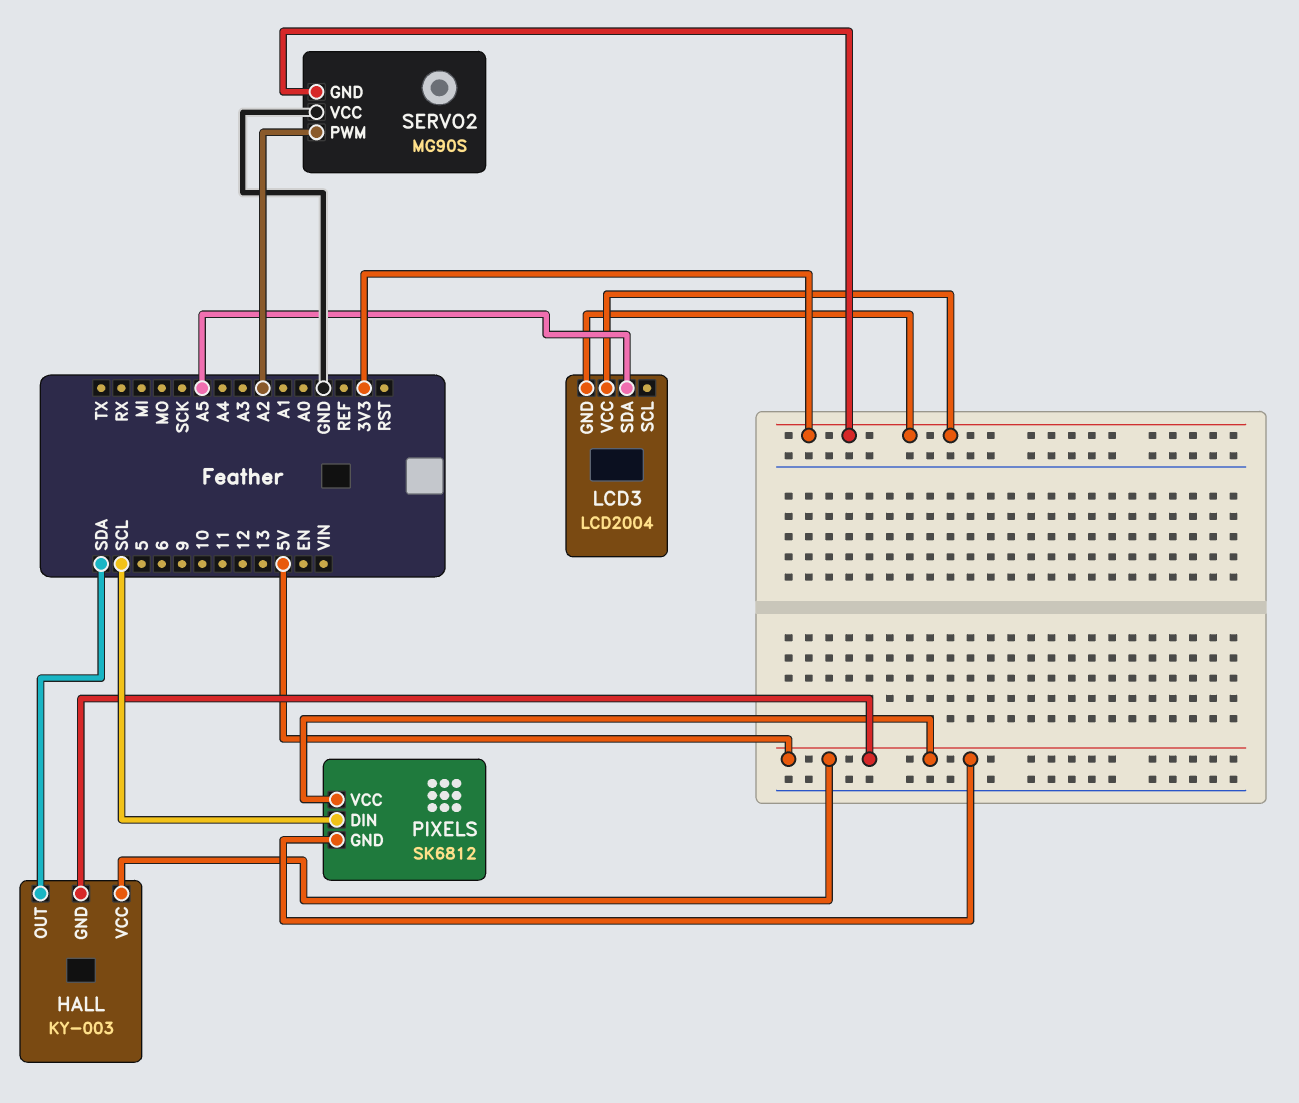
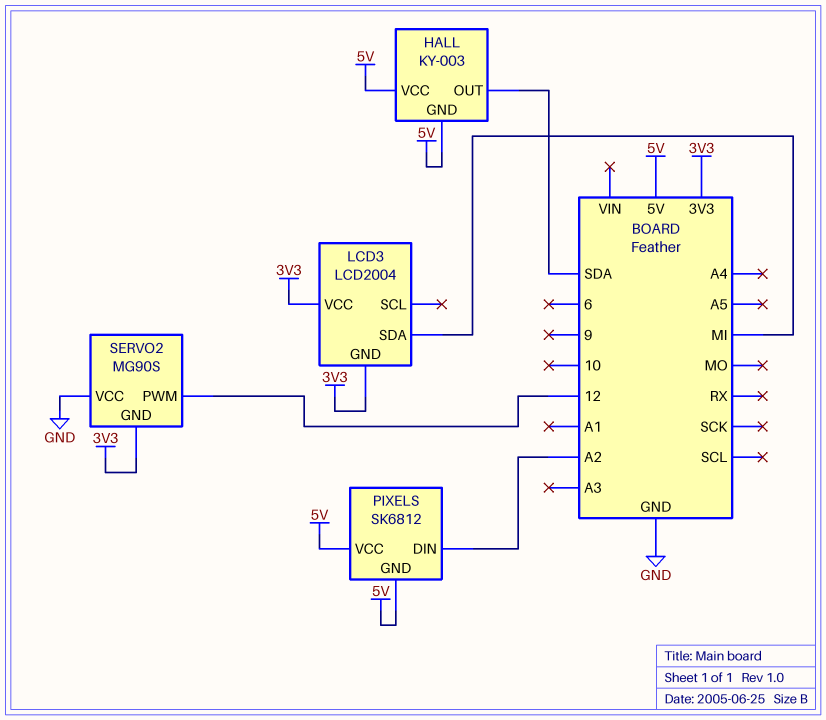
LCD3 pin SDA: A5 -> MI
PIXELS pin DIN: SCL -> A2
SERVO2 pin PWM: A2 -> 12

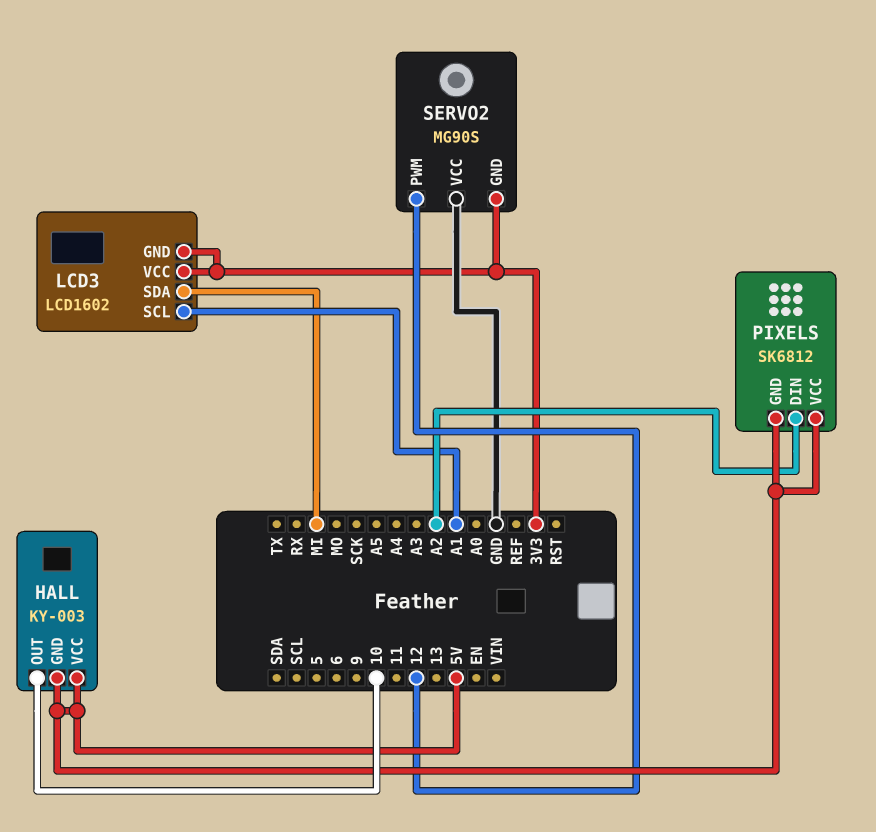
HALL pin OUT: SDA -> 10
LCD3: LCD2004 -> LCD1602
LCD3 pin SCL: none -> A1

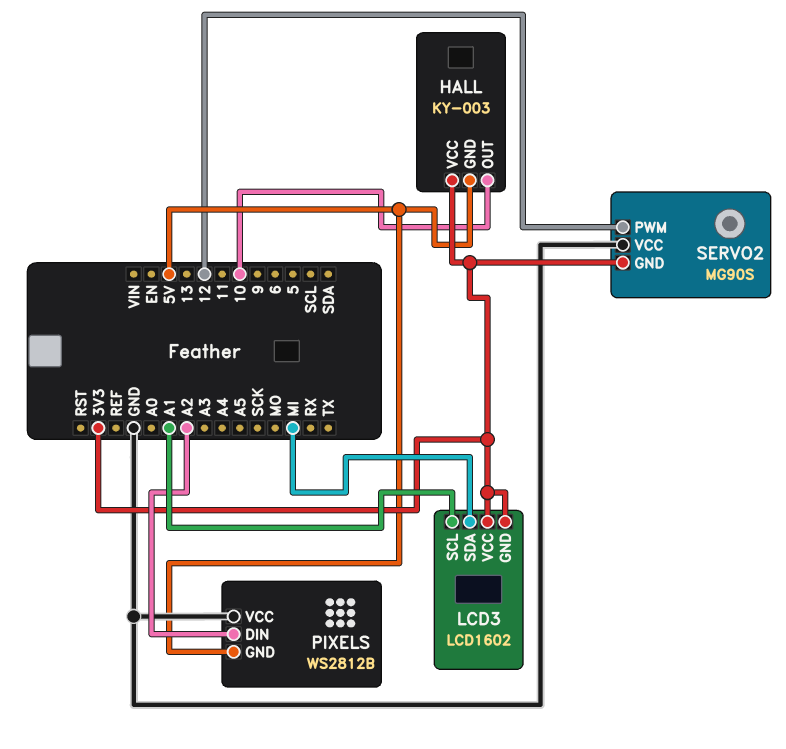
HALL pin VCC: 5V -> 3V3
PIXELS: SK6812 -> WS2812B
PIXELS pin VCC: 5V -> GND

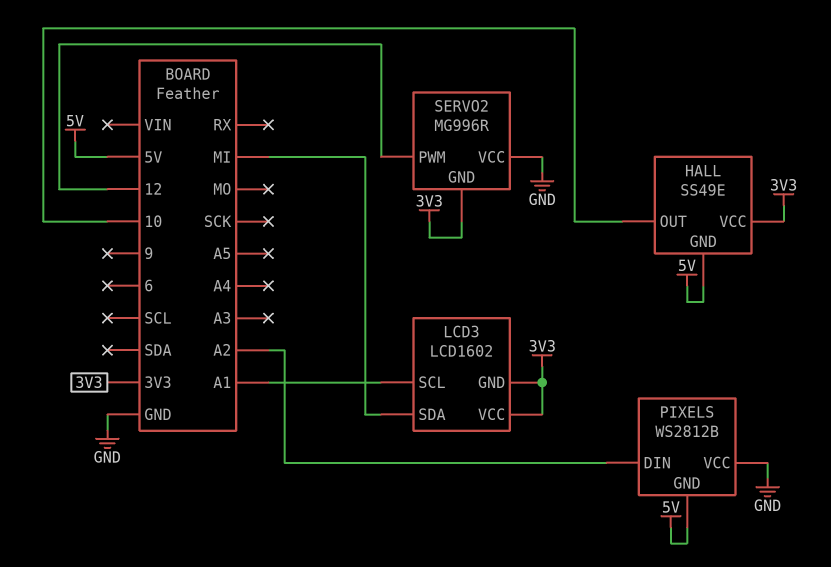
HALL: KY-003 -> SS49E
SERVO2: MG90S -> MG996R

